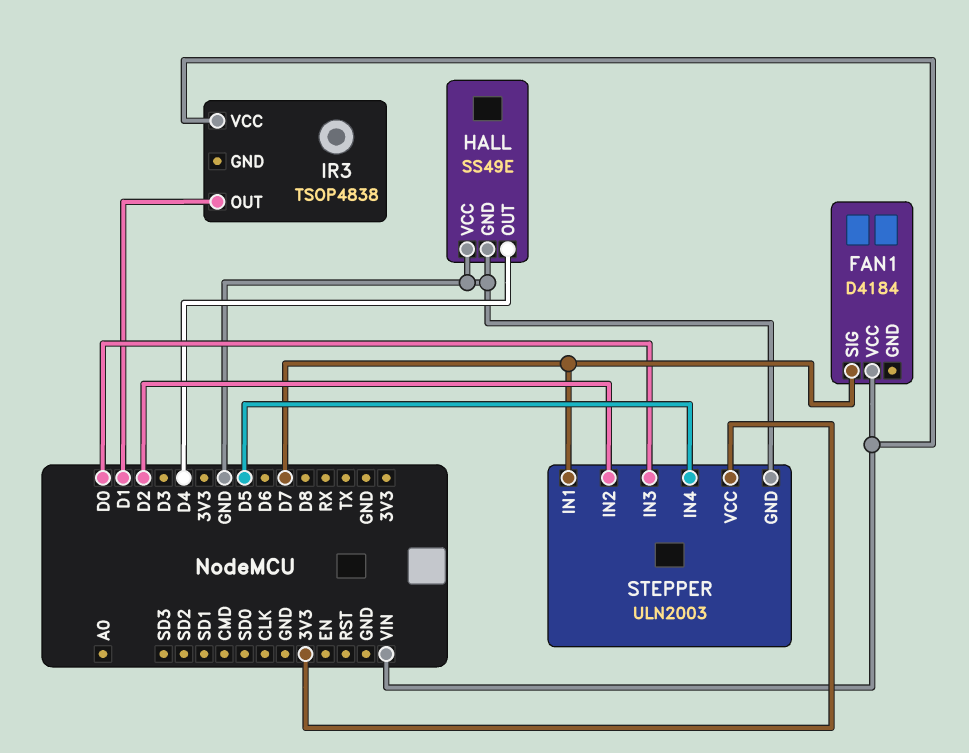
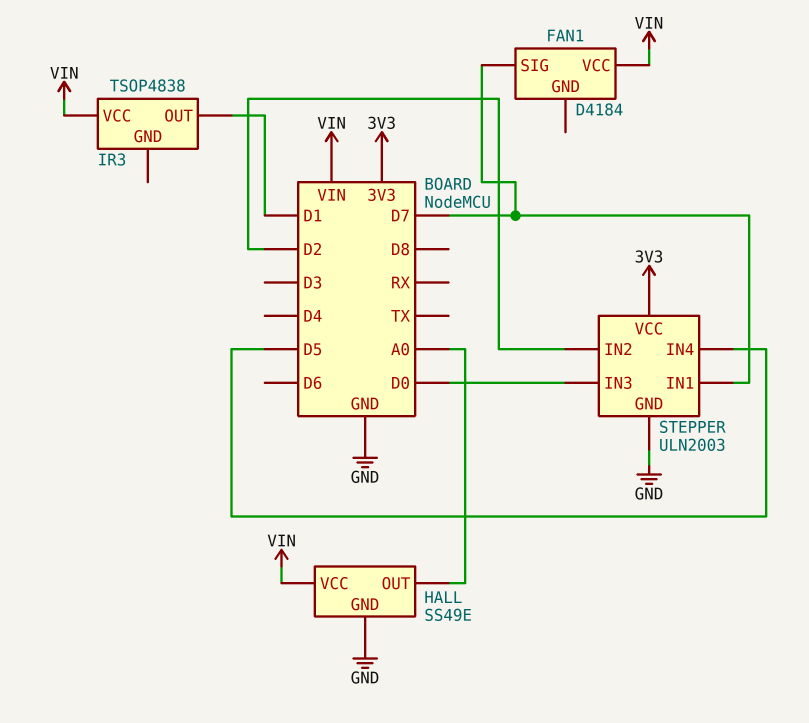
HALL pin OUT: D4 -> A0
HALL pin VCC: GND -> VIN

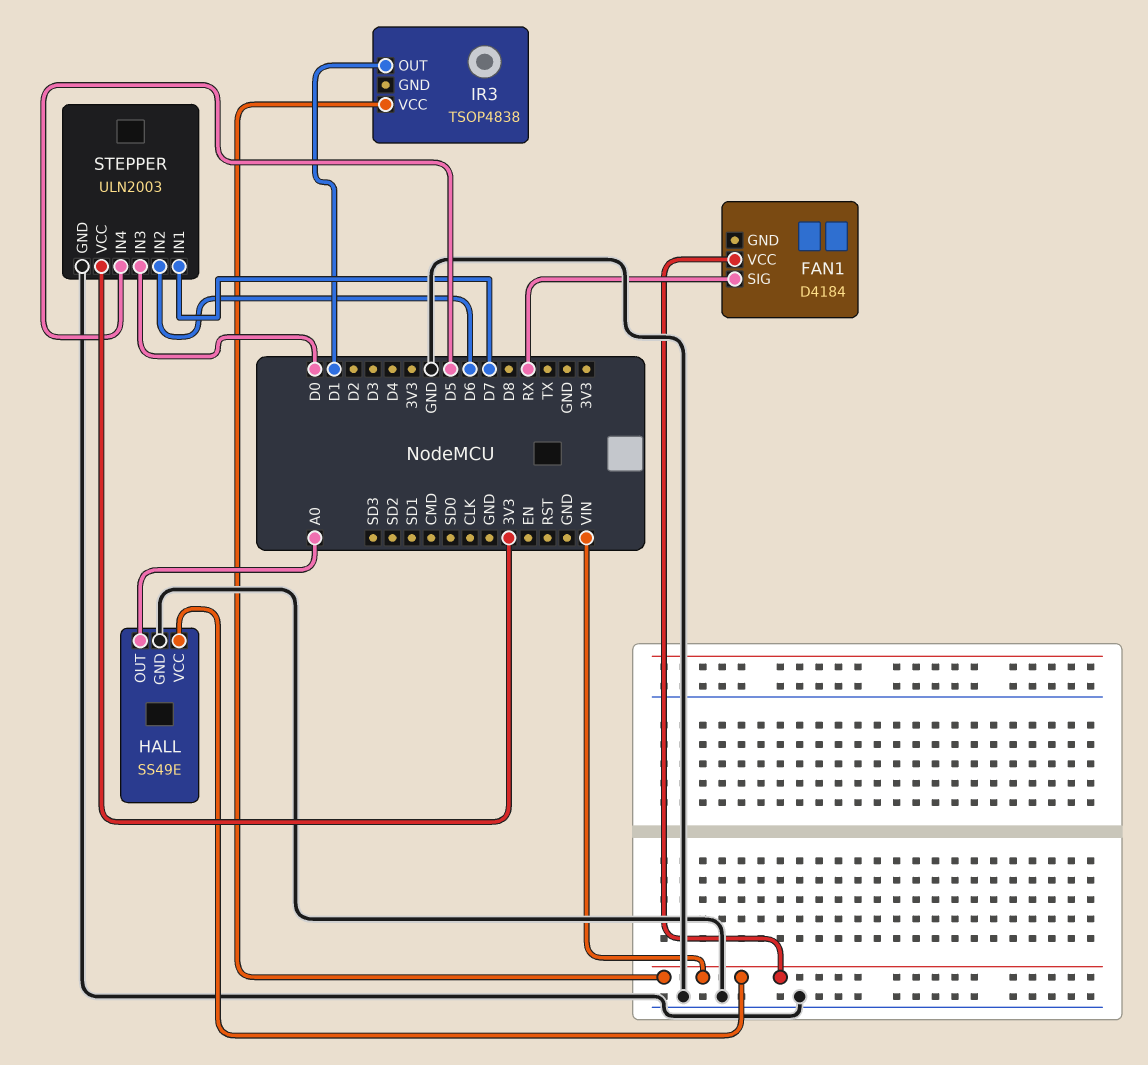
FAN1 pin SIG: D7 -> RX
STEPPER pin IN2: D2 -> D6

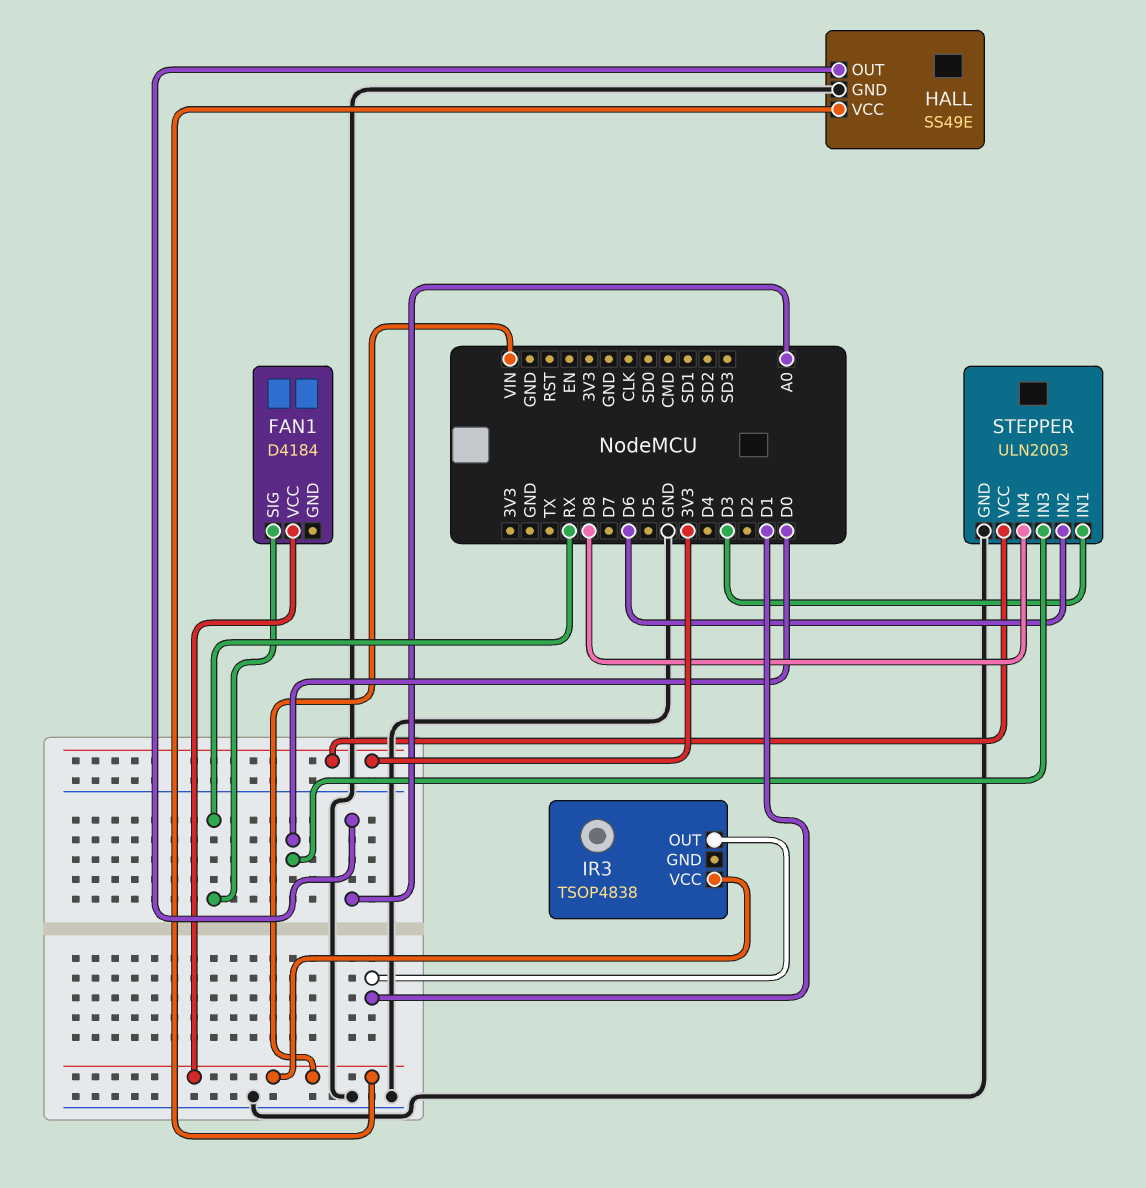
STEPPER pin IN1: D7 -> D3
STEPPER pin IN4: D5 -> D8

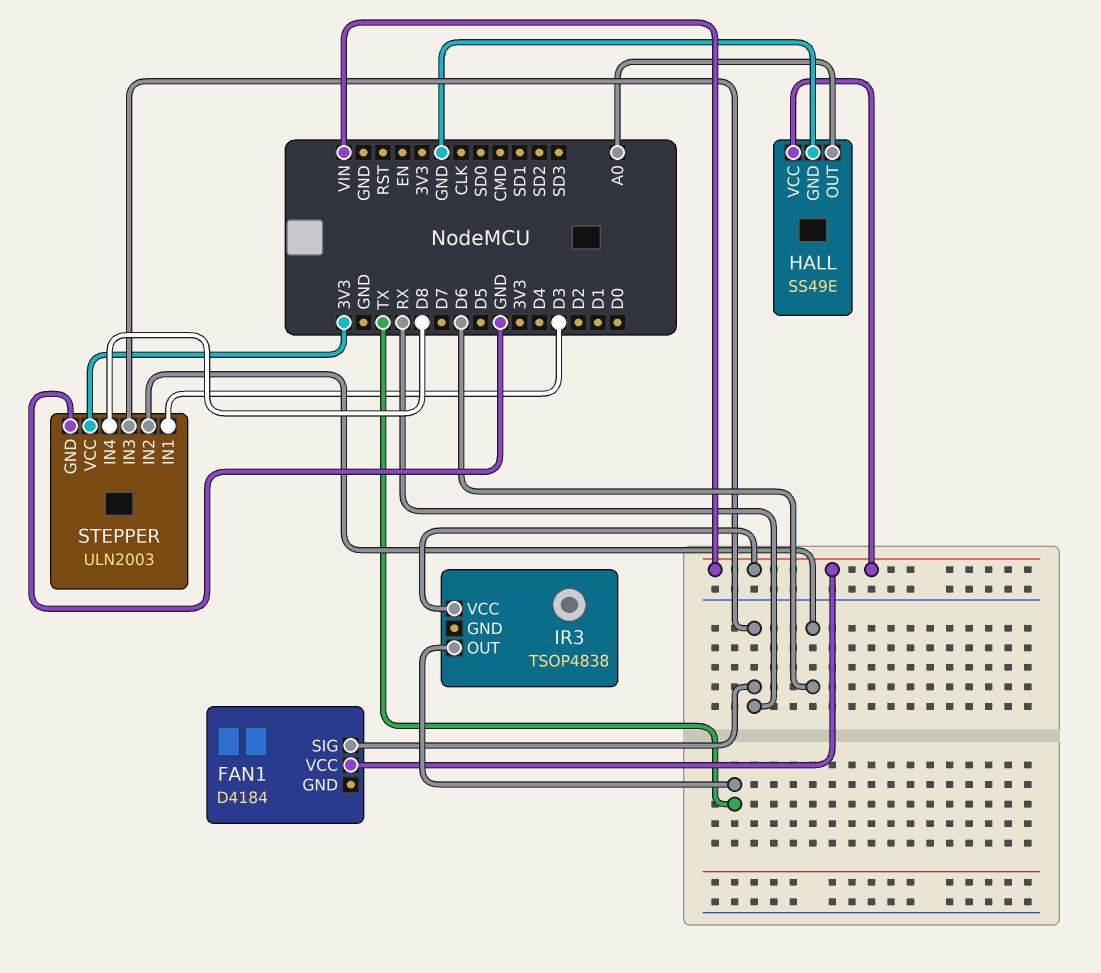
IR3 pin OUT: D1 -> TX
STEPPER pin IN3: D0 -> RX

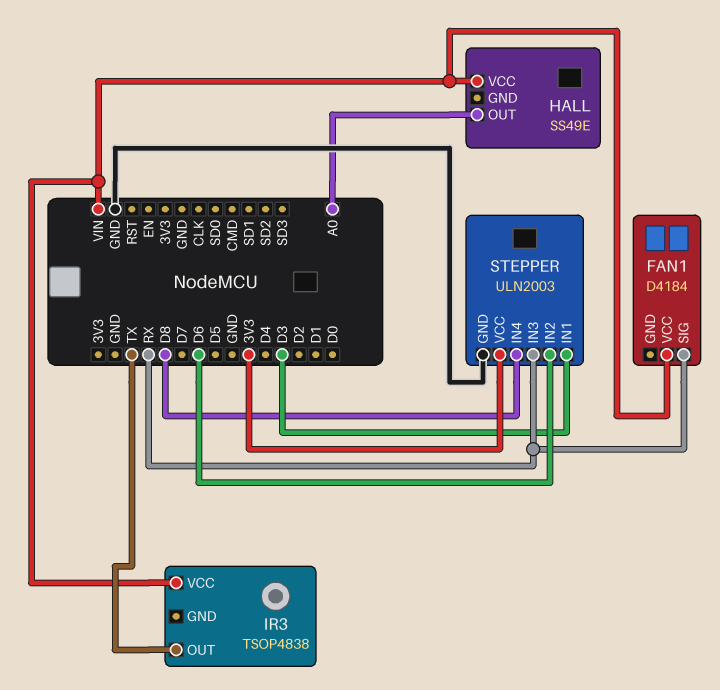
HALL pin GND: GND -> none

